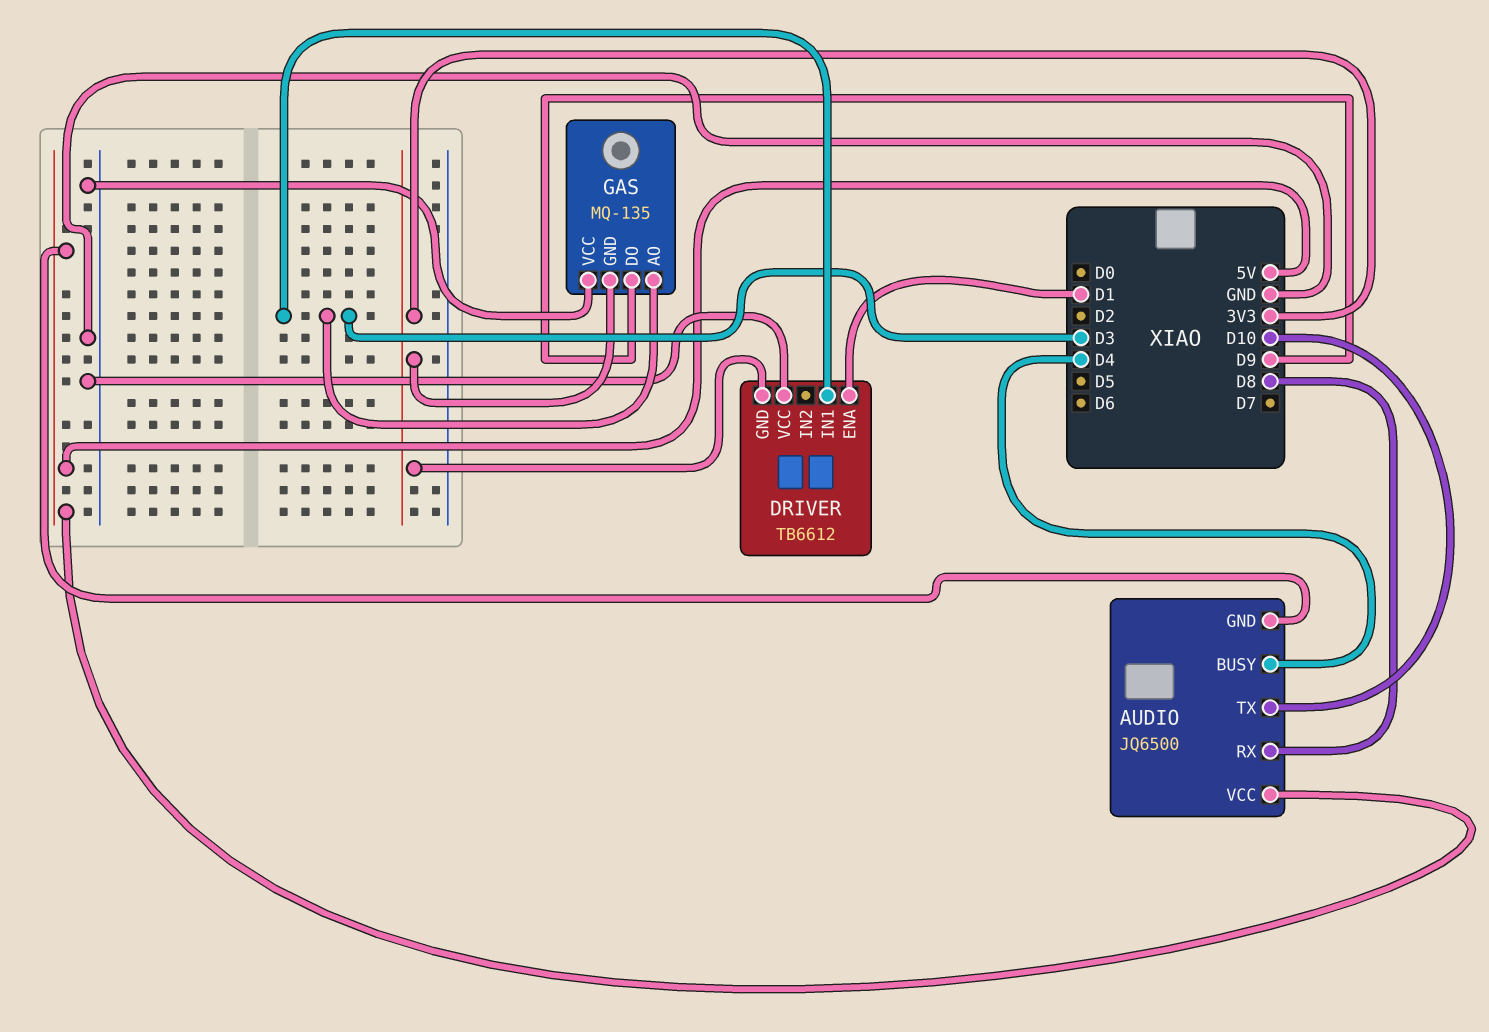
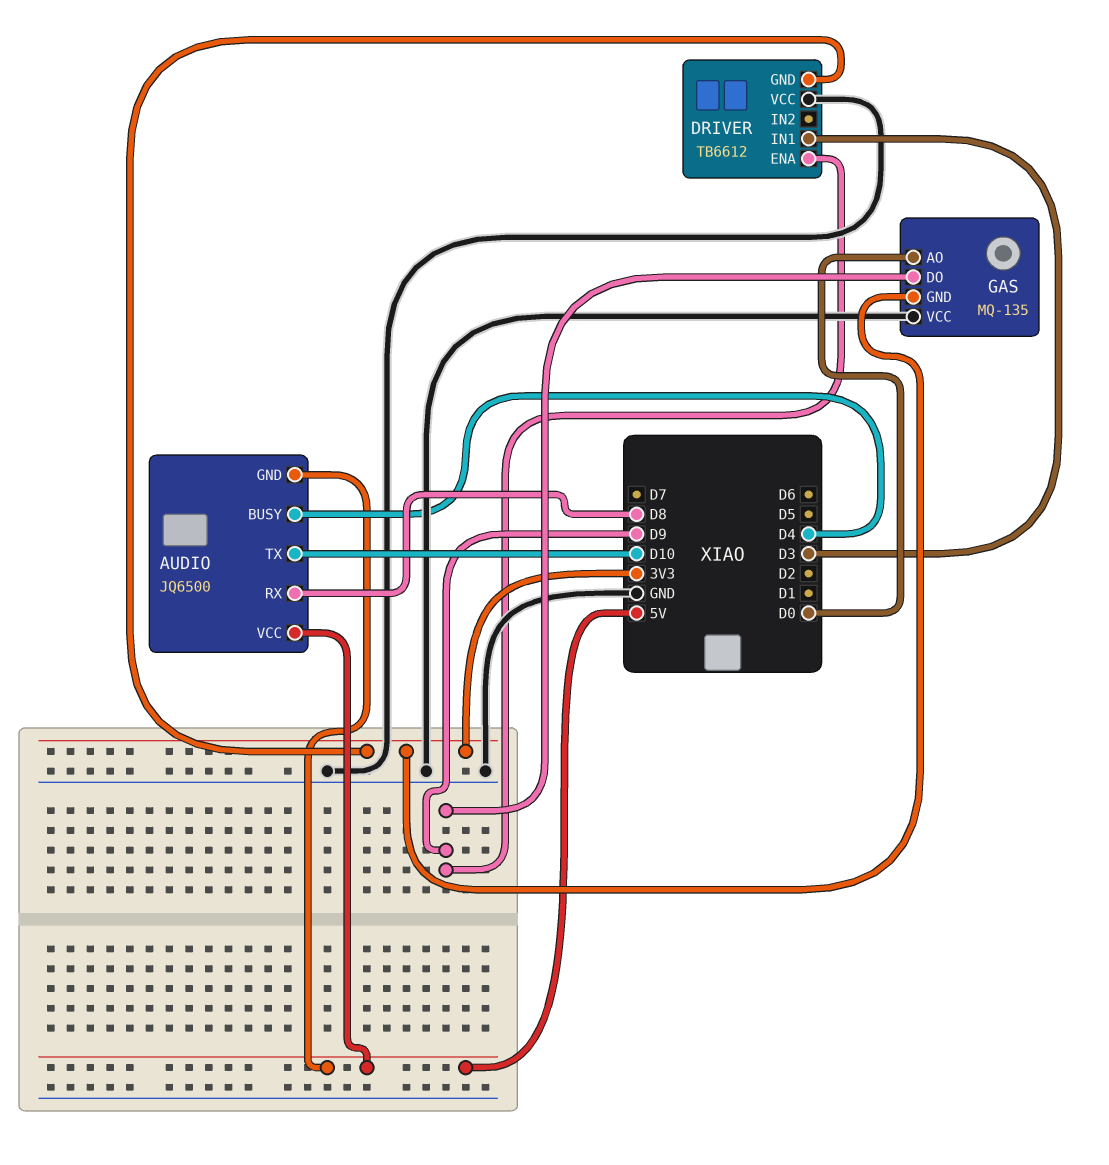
DRIVER pin ENA: D1 -> D9
GAS pin AO: D3 -> D0

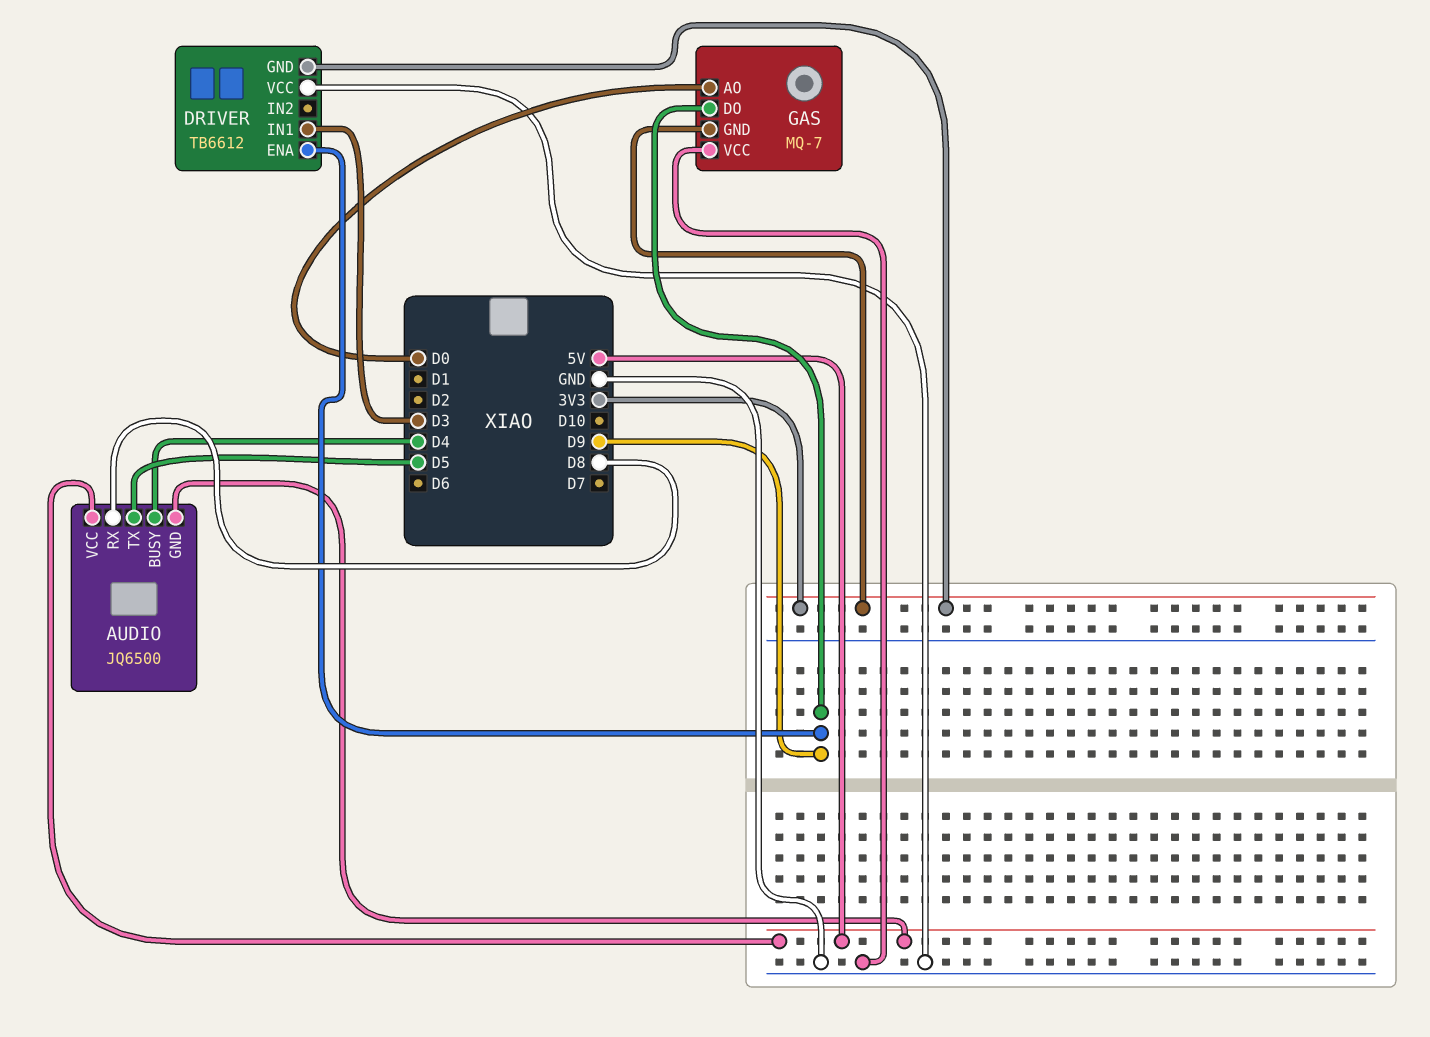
AUDIO pin TX: D10 -> D5
GAS: MQ-135 -> MQ-7

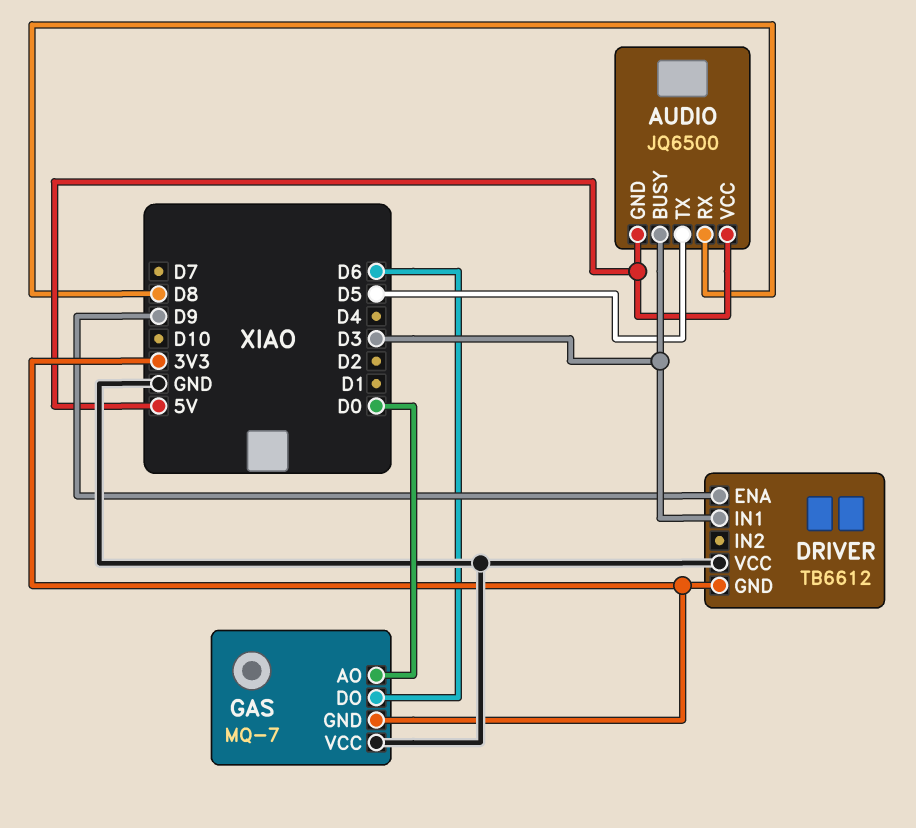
AUDIO pin BUSY: D4 -> D3
GAS pin DO: D9 -> D6

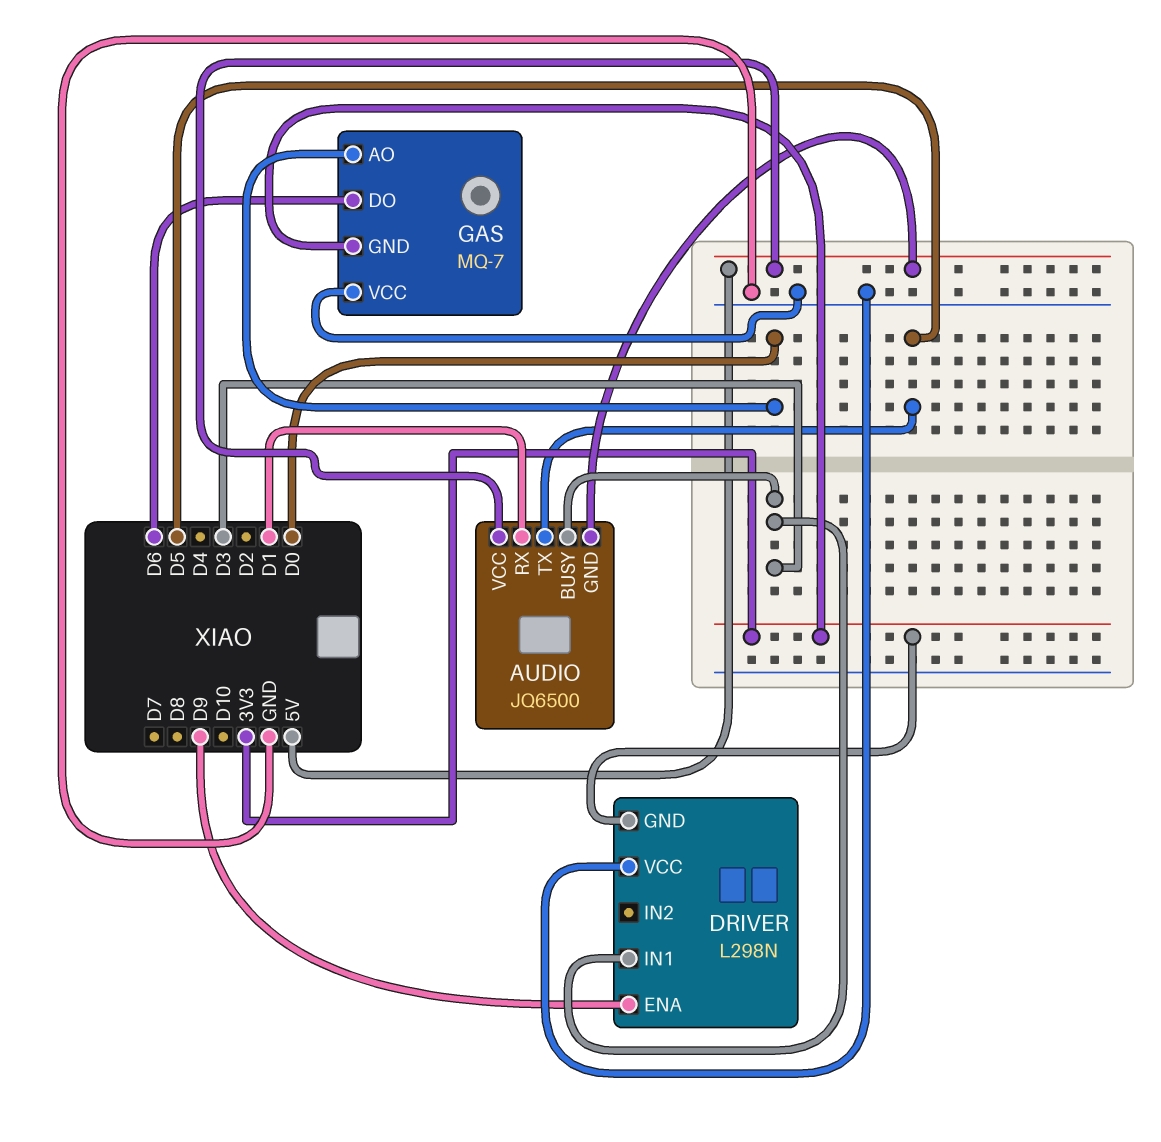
AUDIO pin RX: D8 -> D1
DRIVER: TB6612 -> L298N

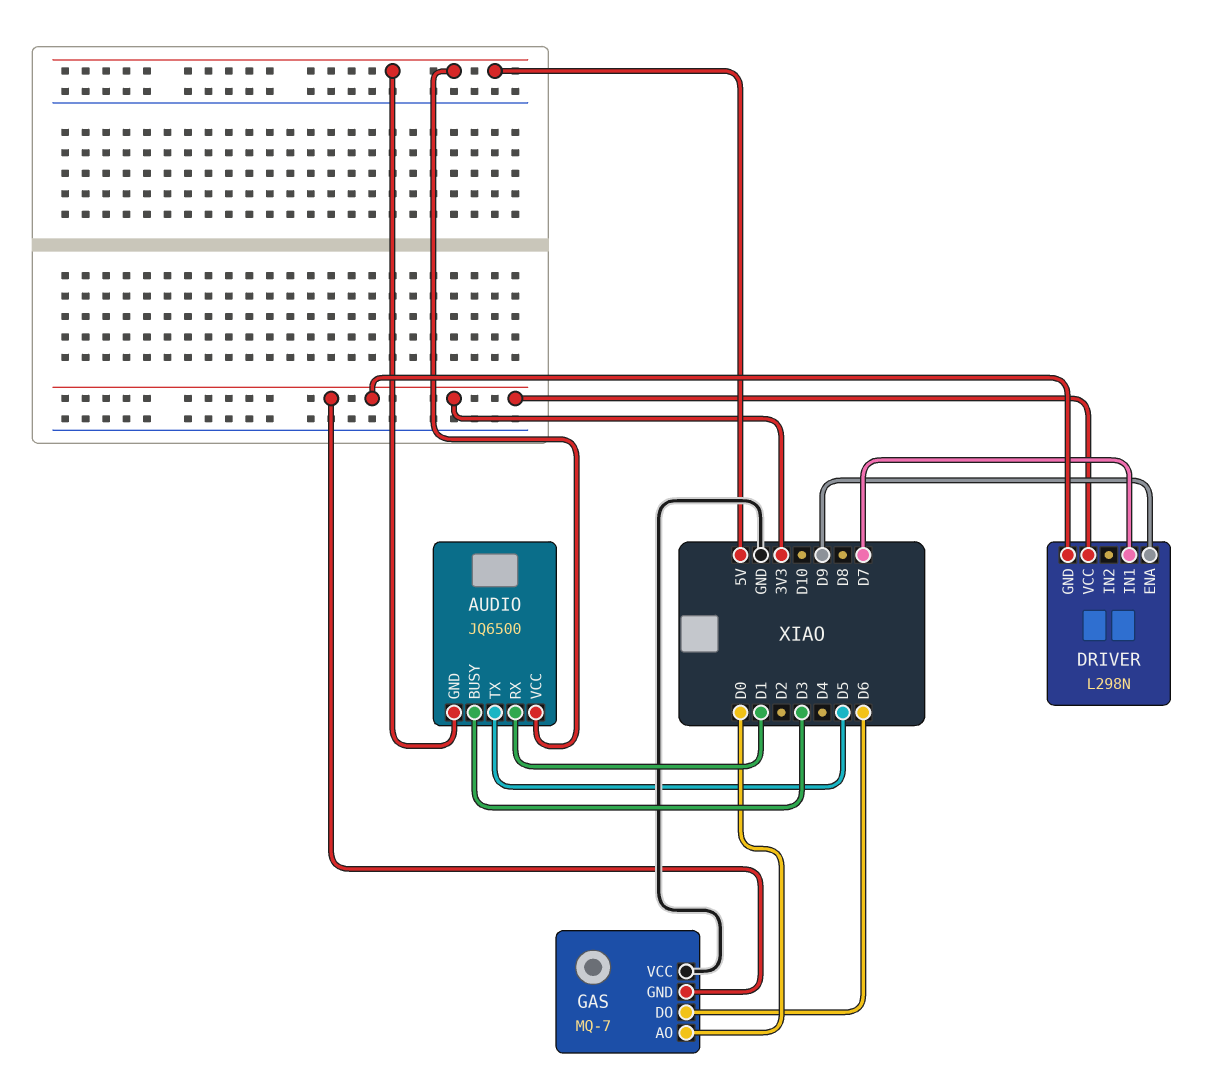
DRIVER pin IN1: D3 -> D7
DRIVER pin VCC: GND -> 3V3

